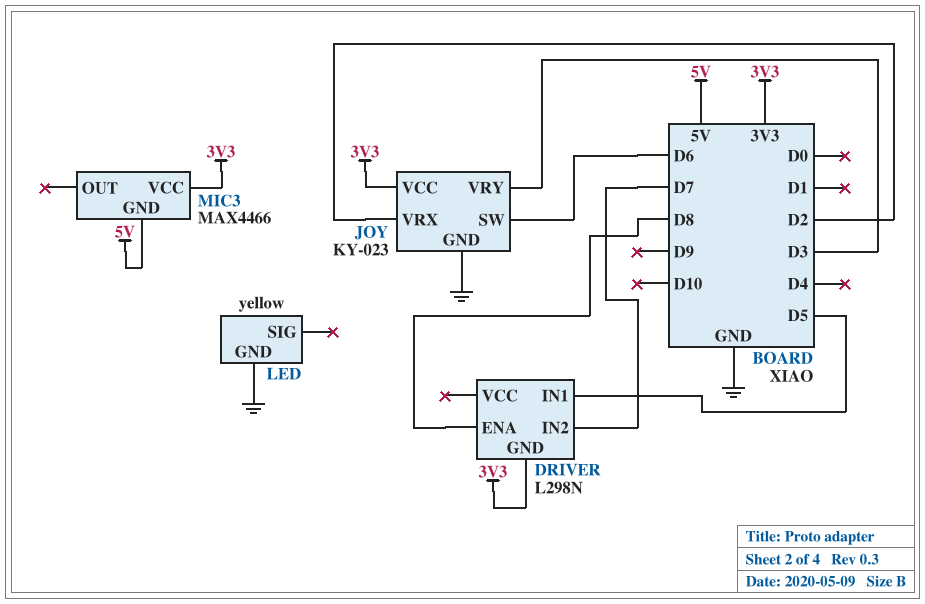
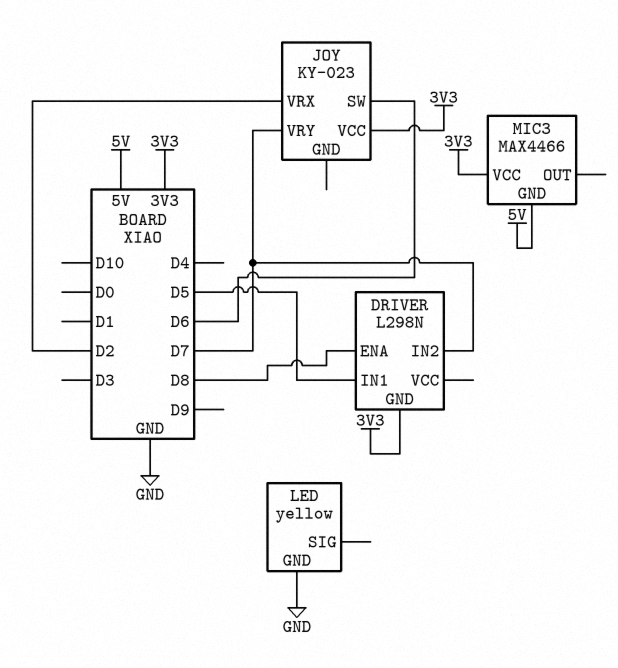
JOY pin GND: GND -> none
JOY pin VRY: D3 -> D7

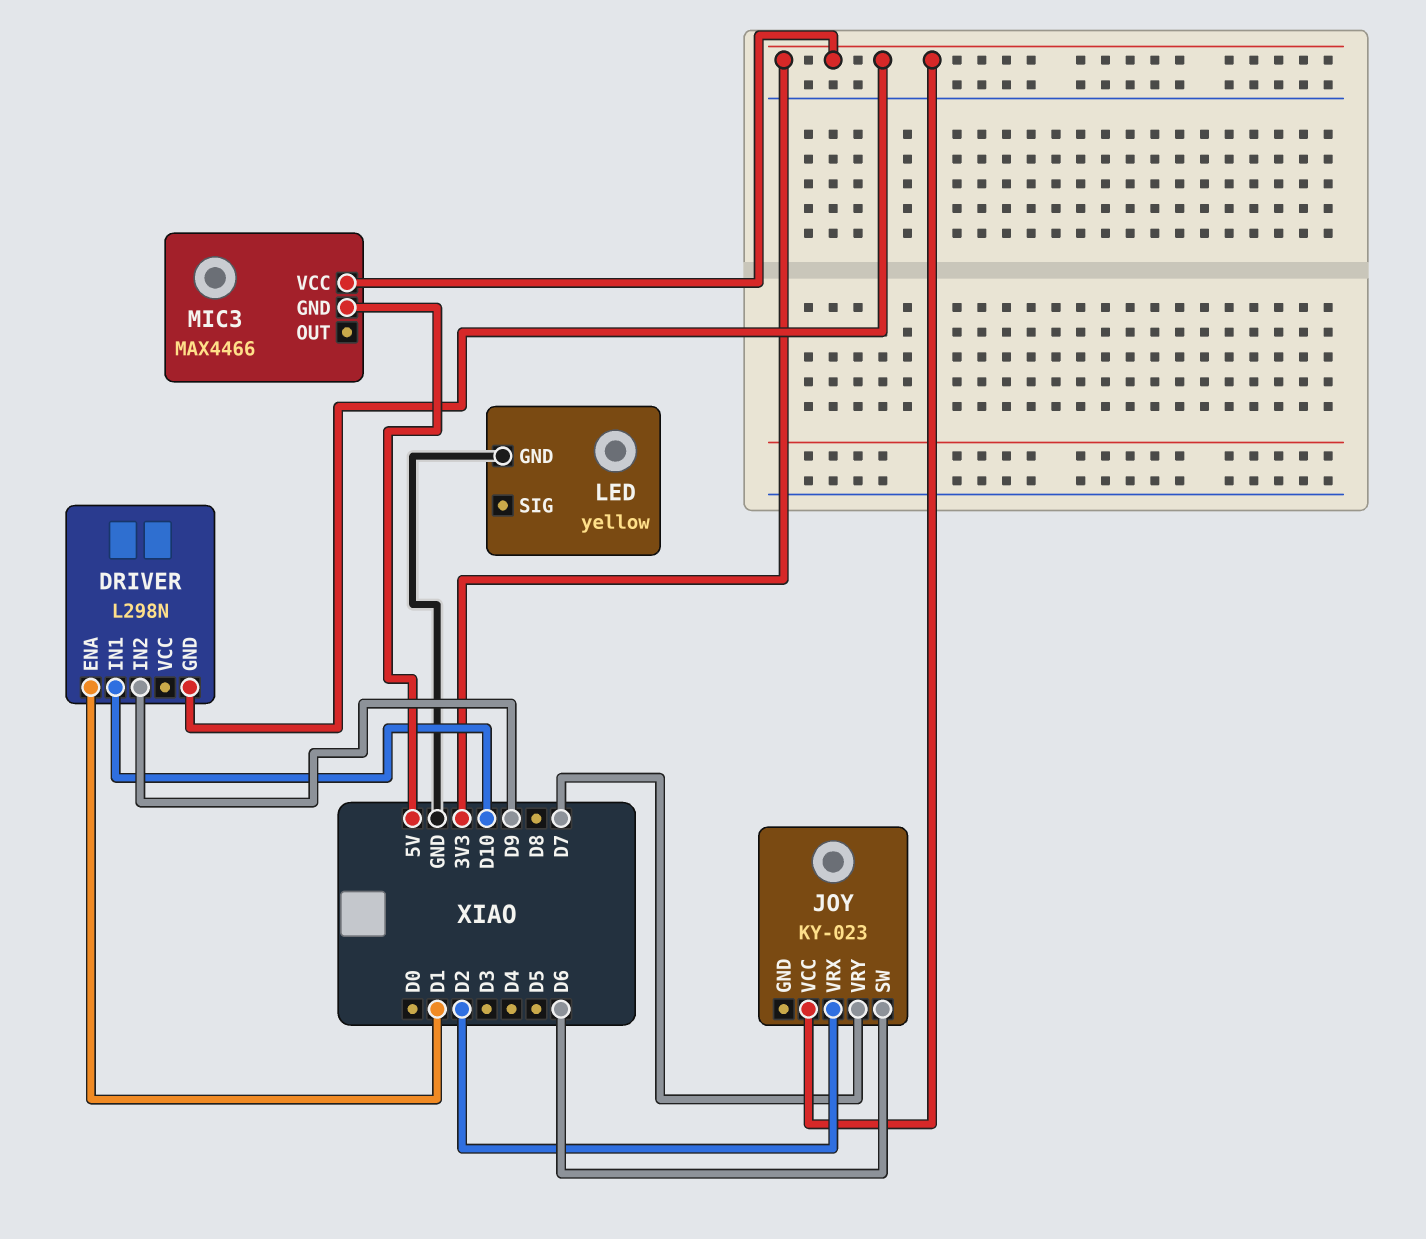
DRIVER pin ENA: D8 -> D1
DRIVER pin IN1: D5 -> D10
DRIVER pin IN2: D7 -> D9

